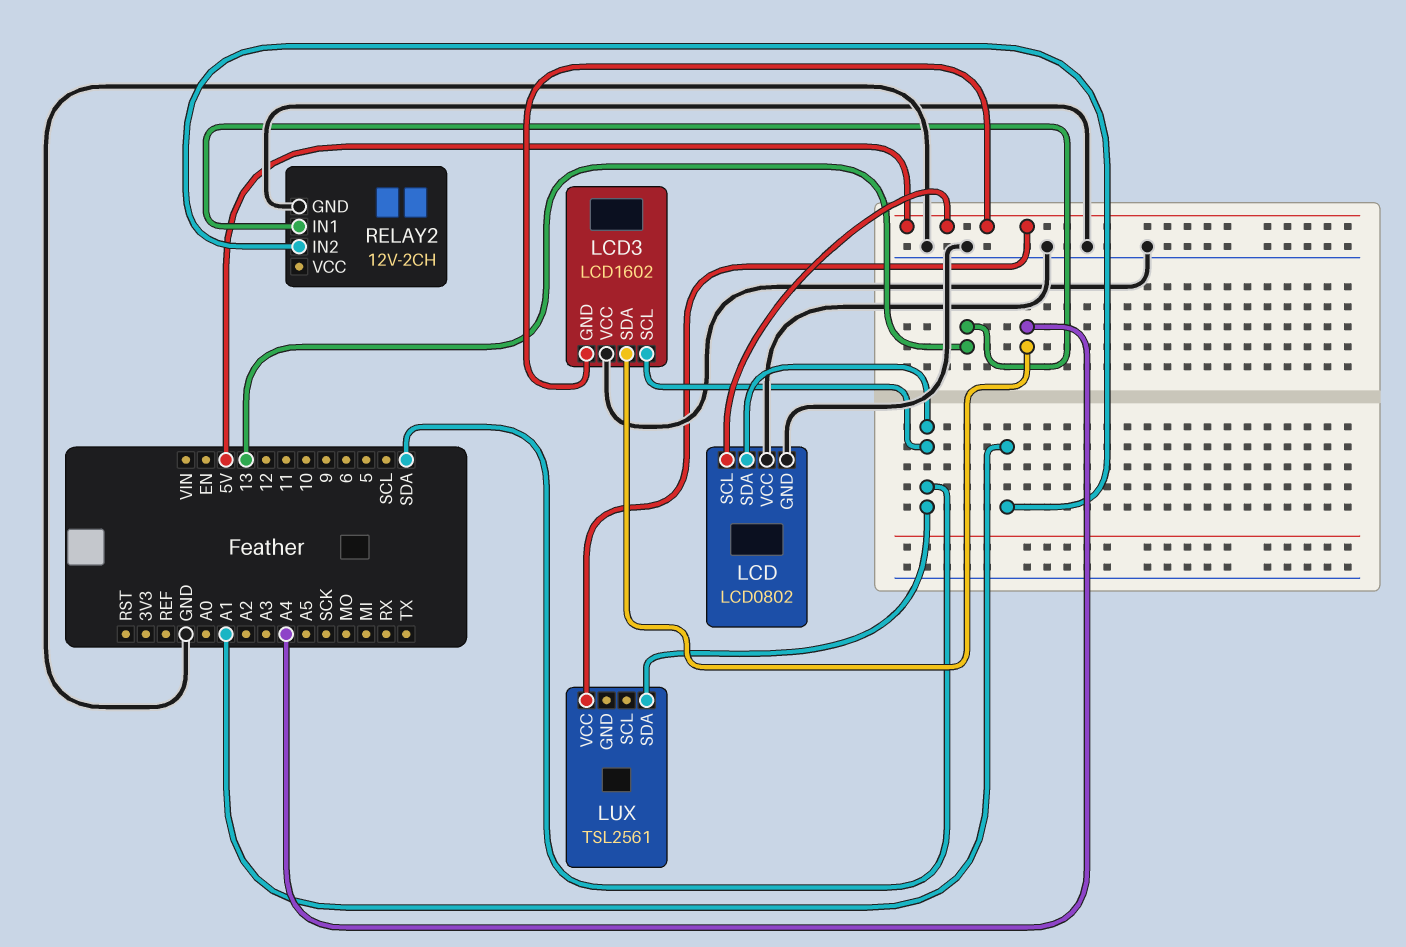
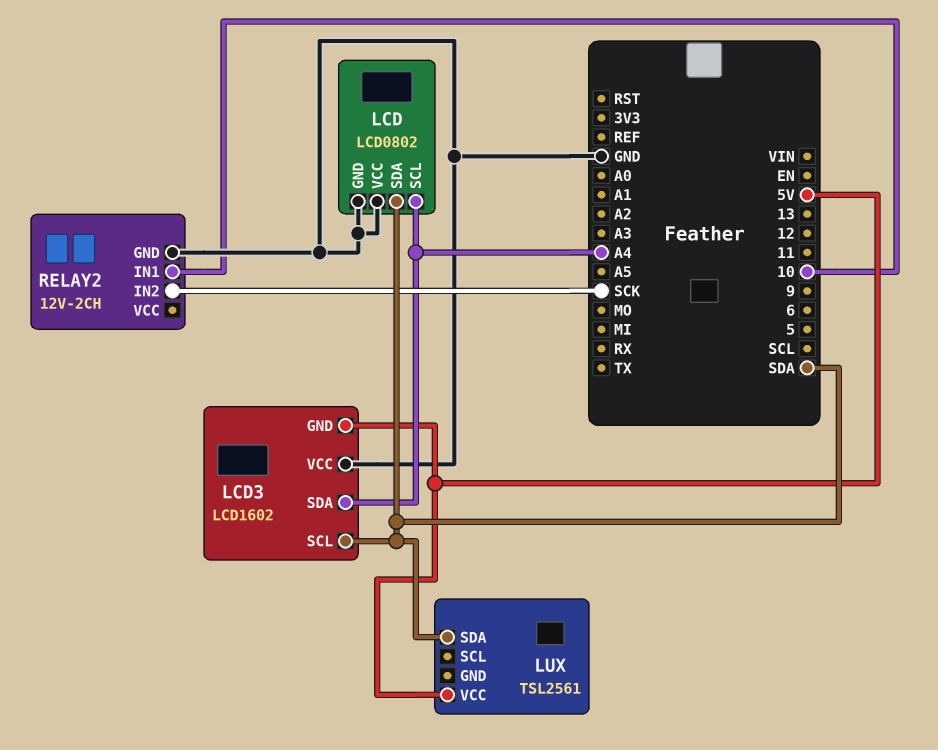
LCD pin SCL: 5V -> A4
RELAY2 pin IN1: 13 -> 10
RELAY2 pin IN2: A1 -> SCK

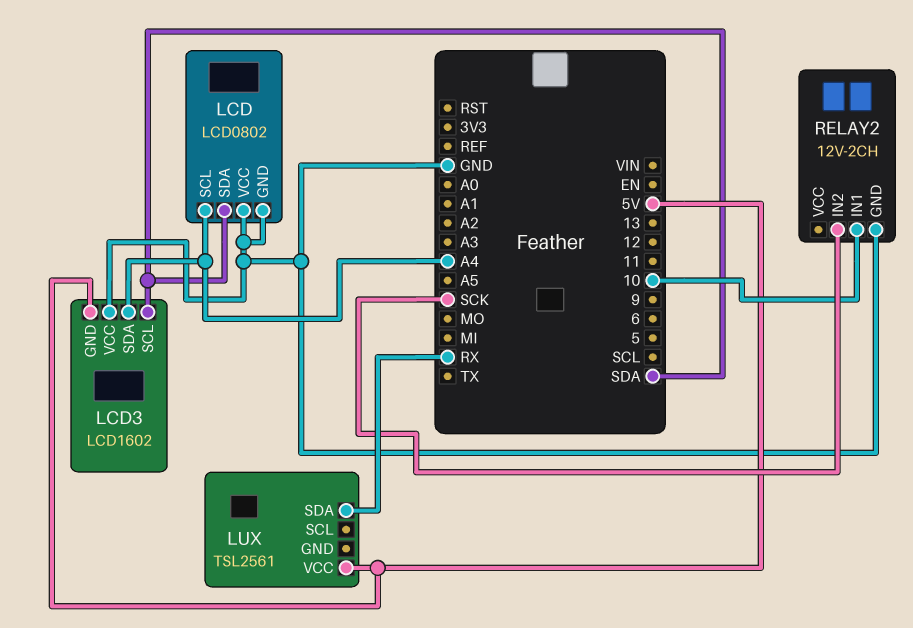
LUX pin SDA: SDA -> RX

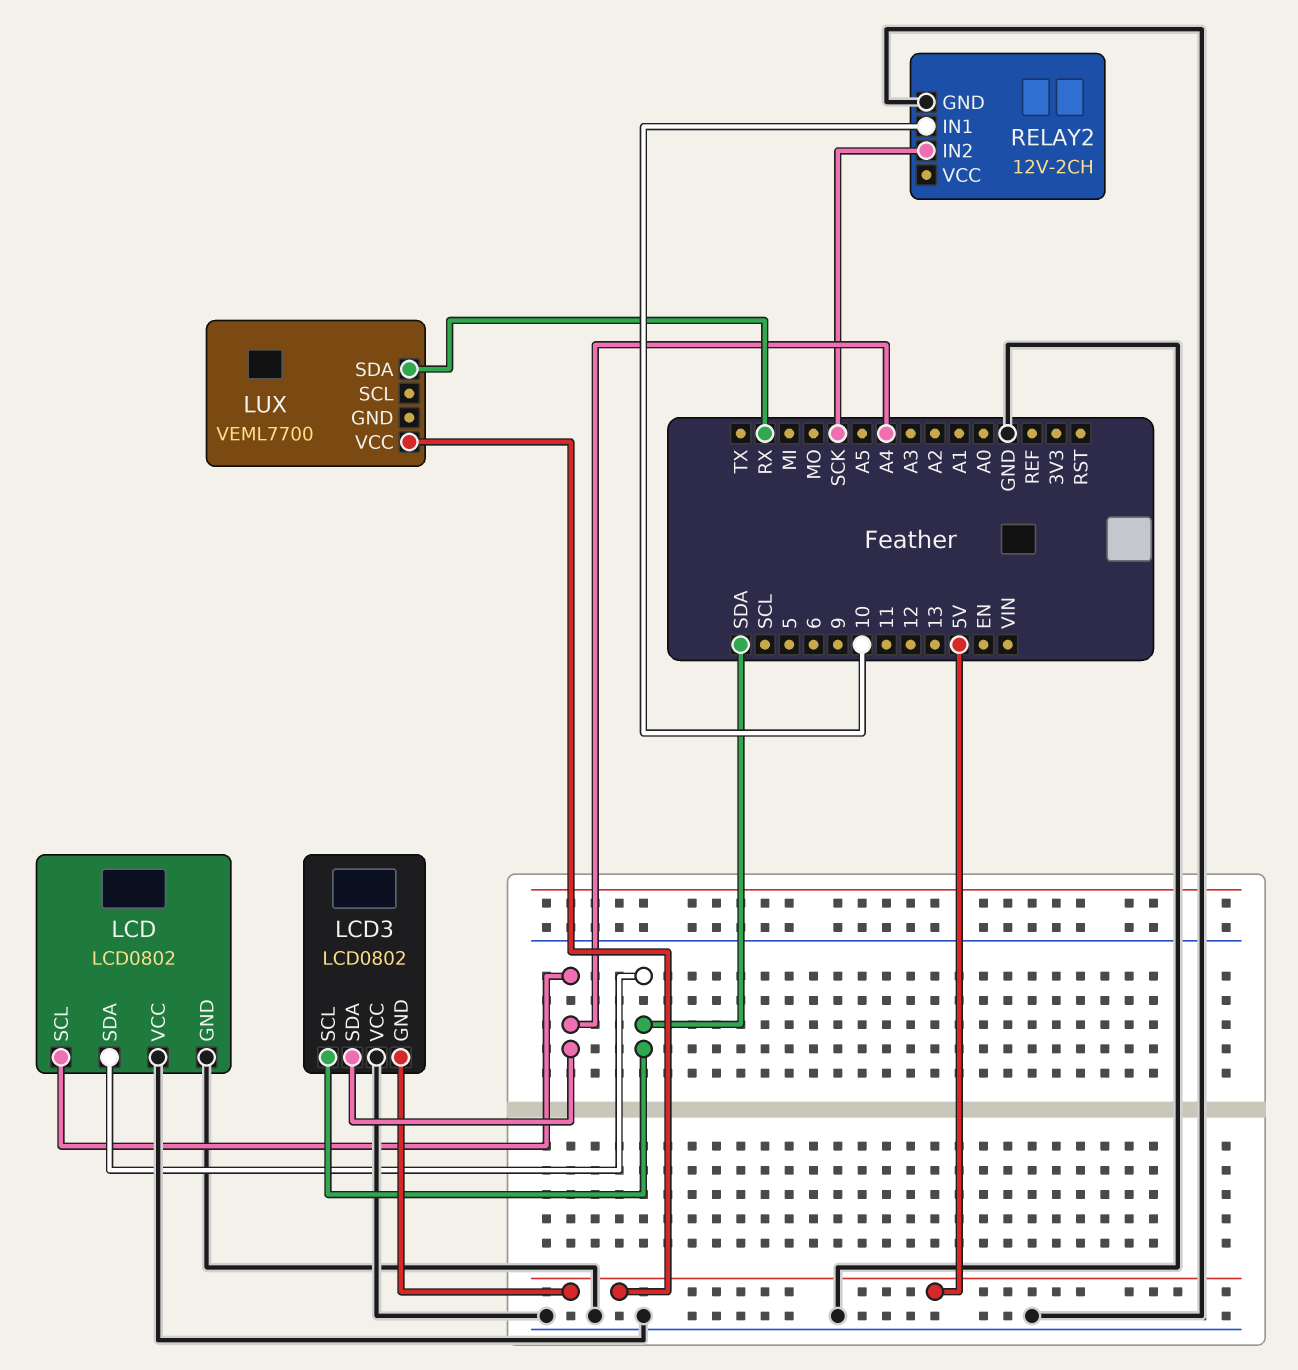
LCD3: LCD1602 -> LCD0802
LUX: TSL2561 -> VEML7700

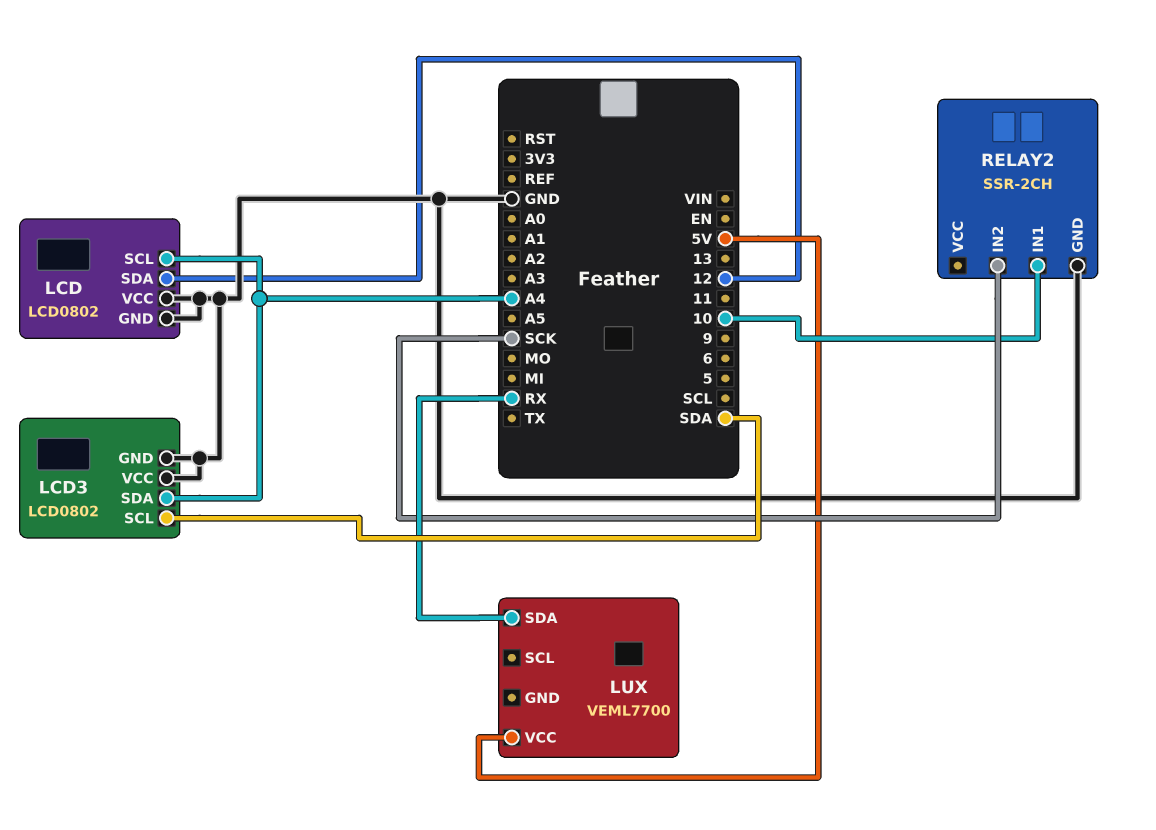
LCD pin SDA: SDA -> 12
LCD3 pin GND: 5V -> GND
RELAY2: 12V-2CH -> SSR-2CH

